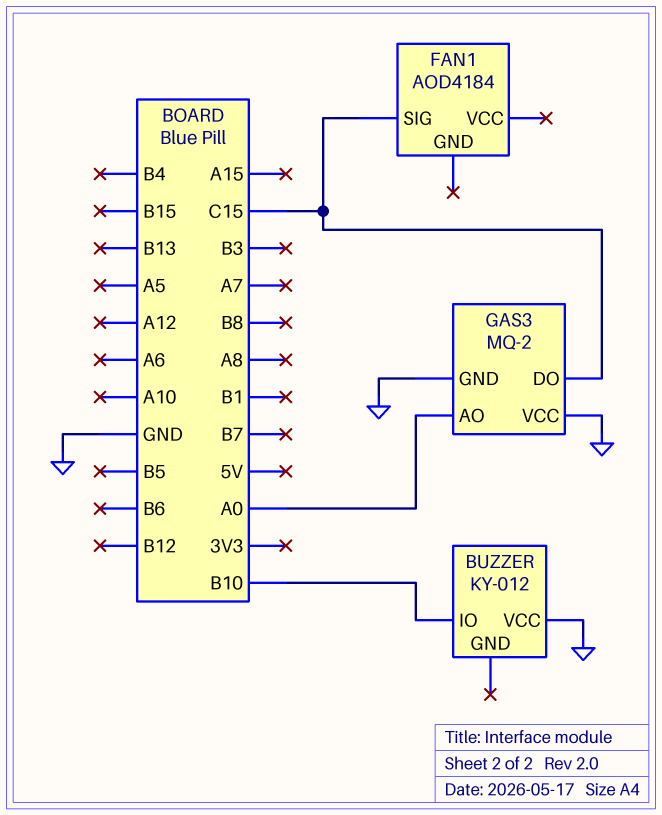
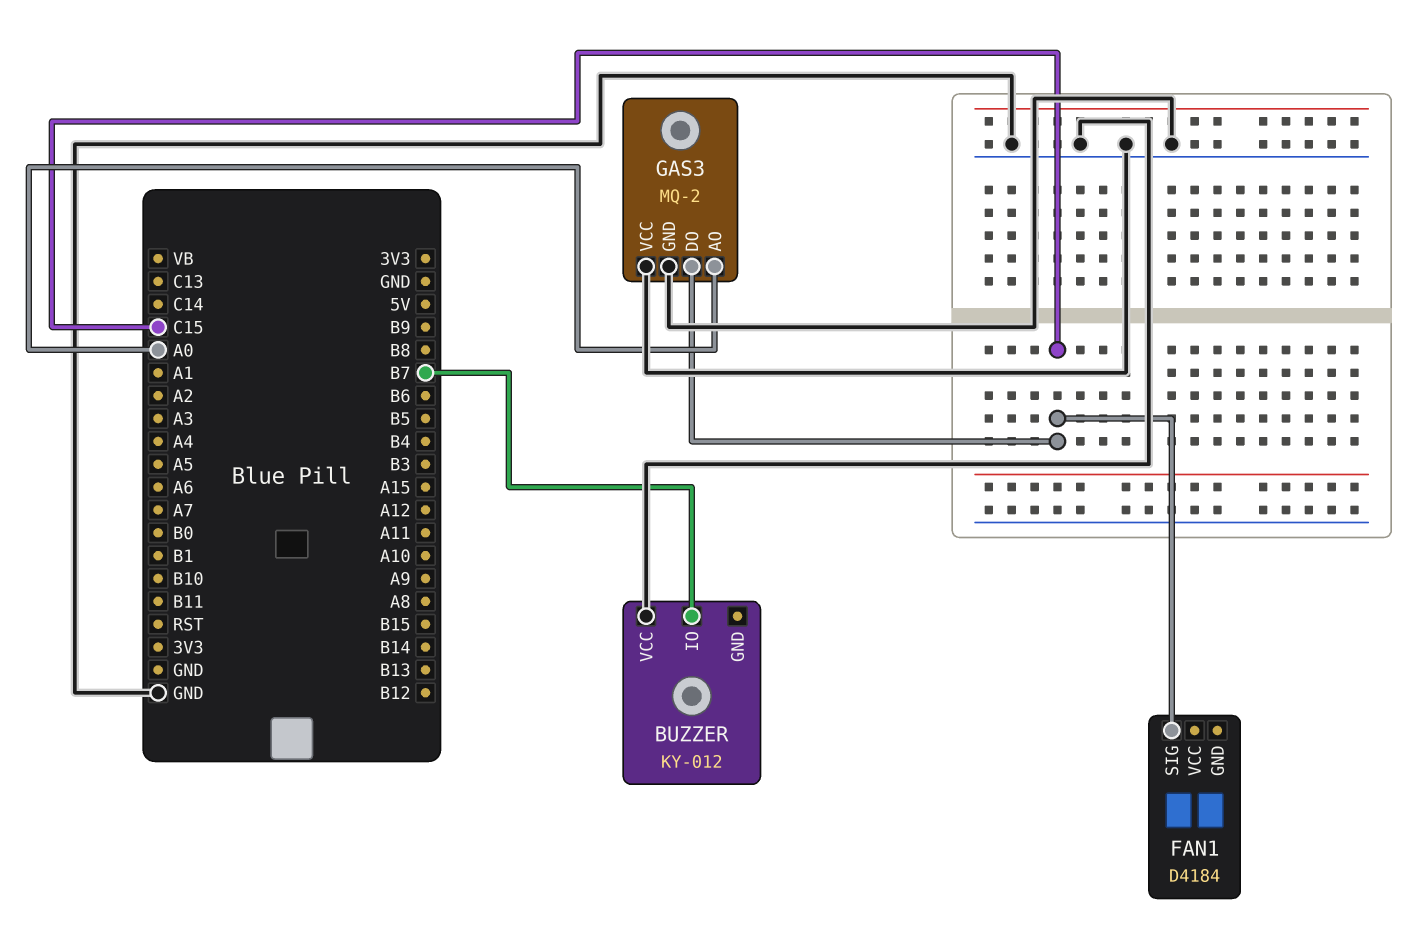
BUZZER pin IO: B10 -> B7
FAN1: AOD4184 -> D4184

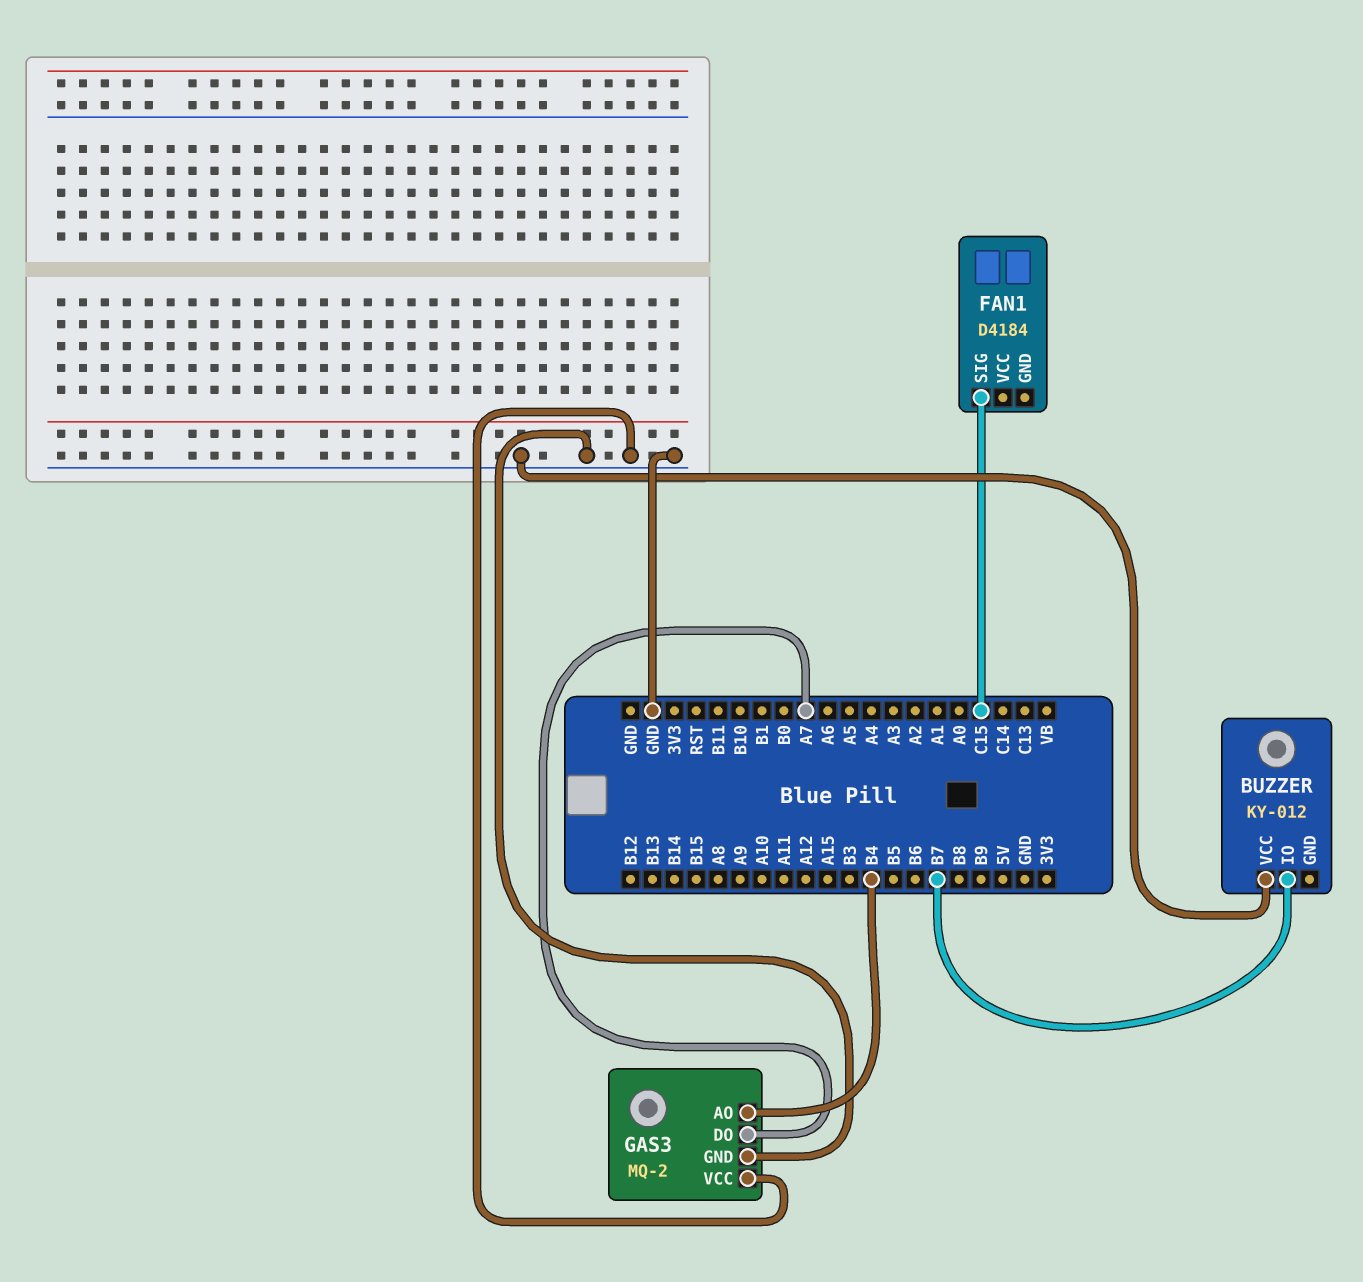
GAS3 pin AO: A0 -> B4
GAS3 pin DO: C15 -> A7

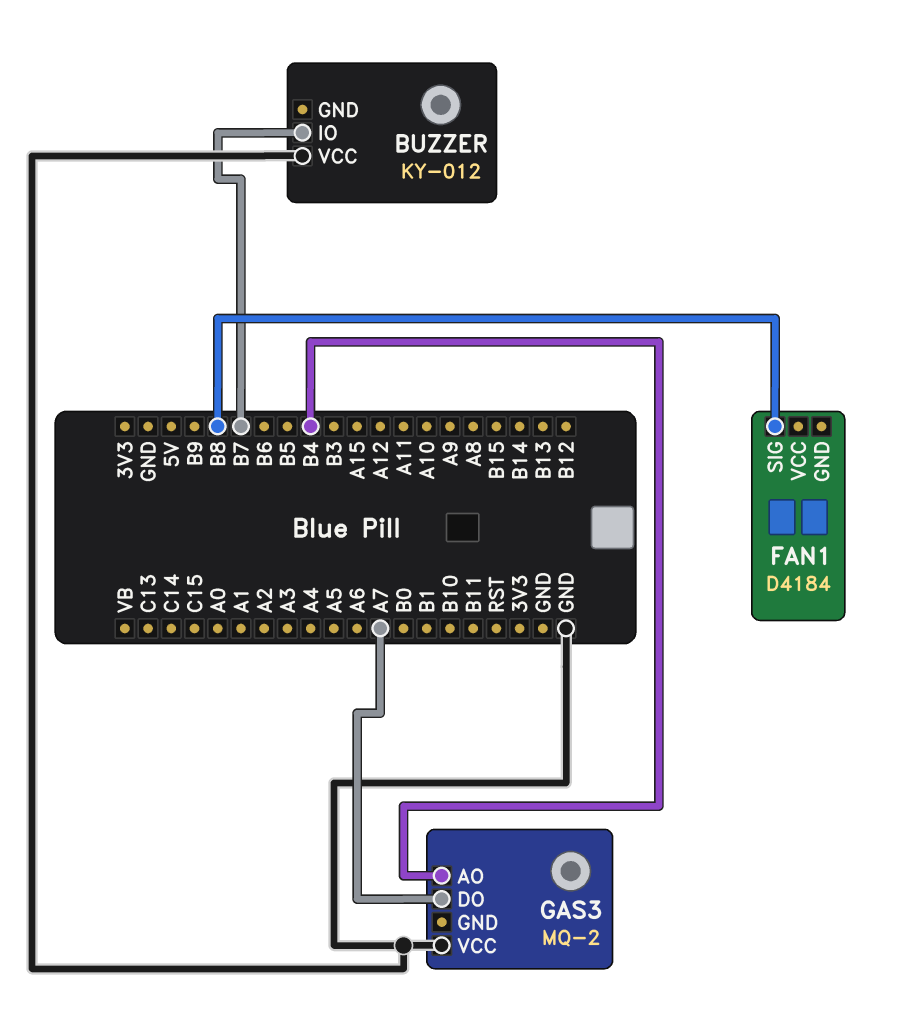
FAN1 pin SIG: C15 -> B8
GAS3 pin GND: GND -> none

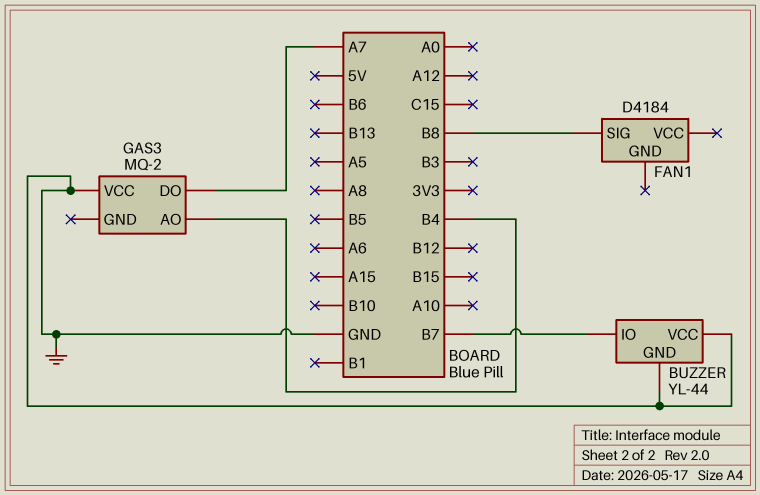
BUZZER: KY-012 -> YL-44
BUZZER pin GND: none -> GND

